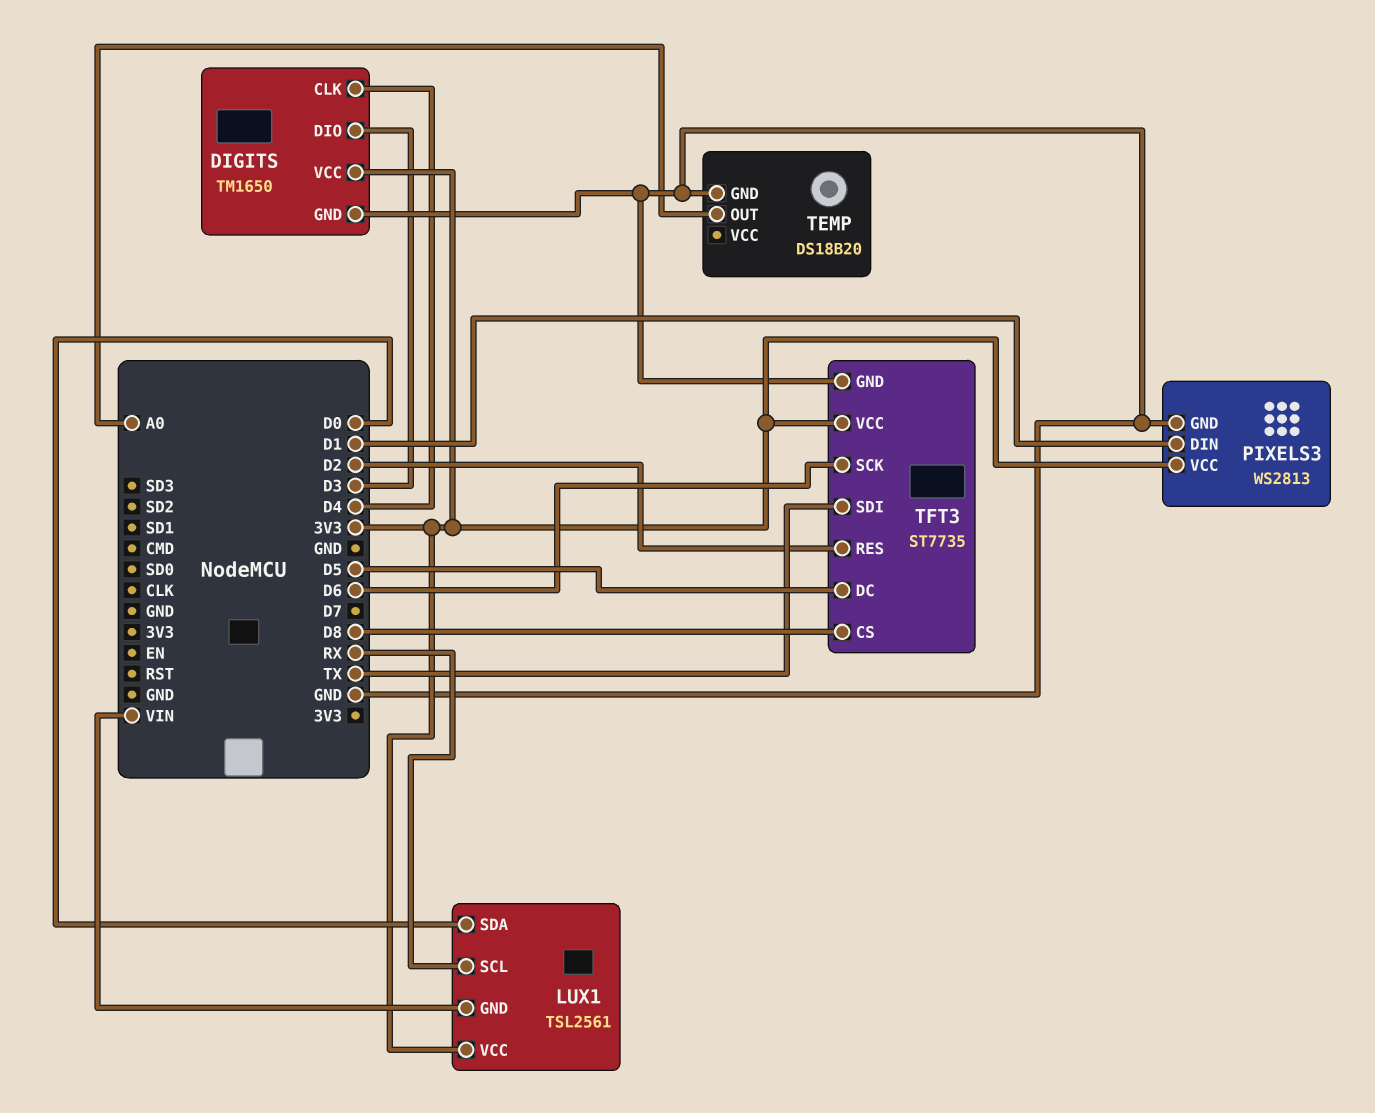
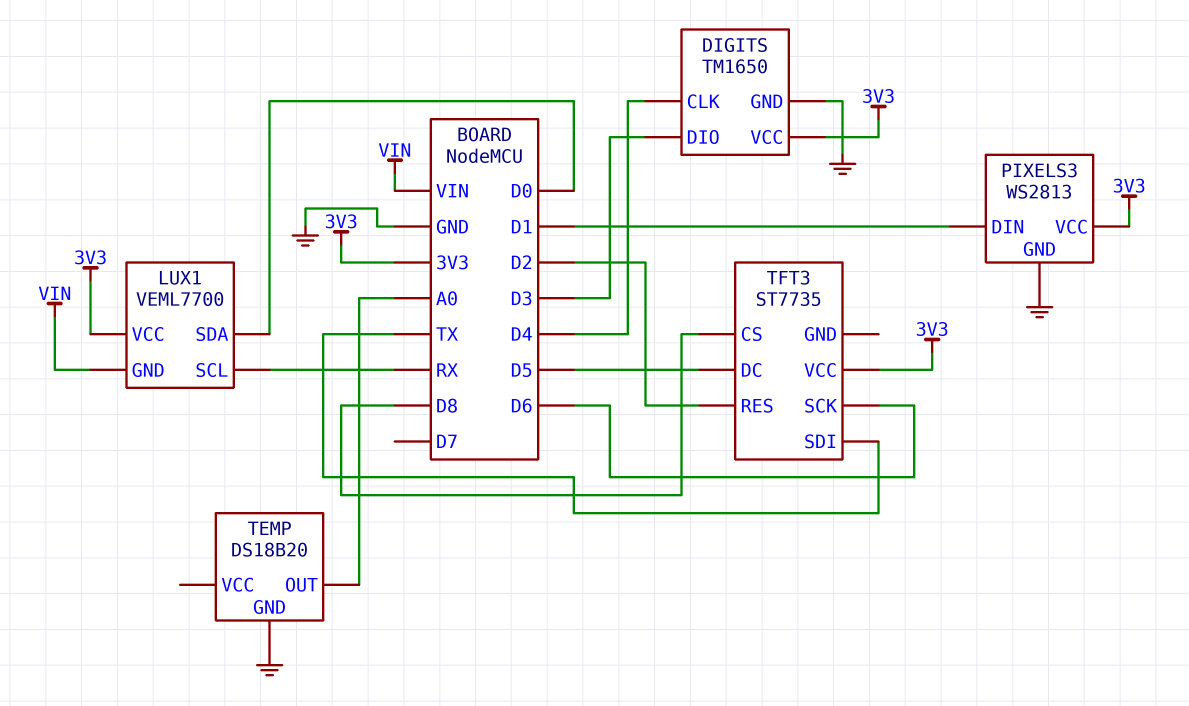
LUX1: TSL2561 -> VEML7700
TFT3 pin GND: GND -> none

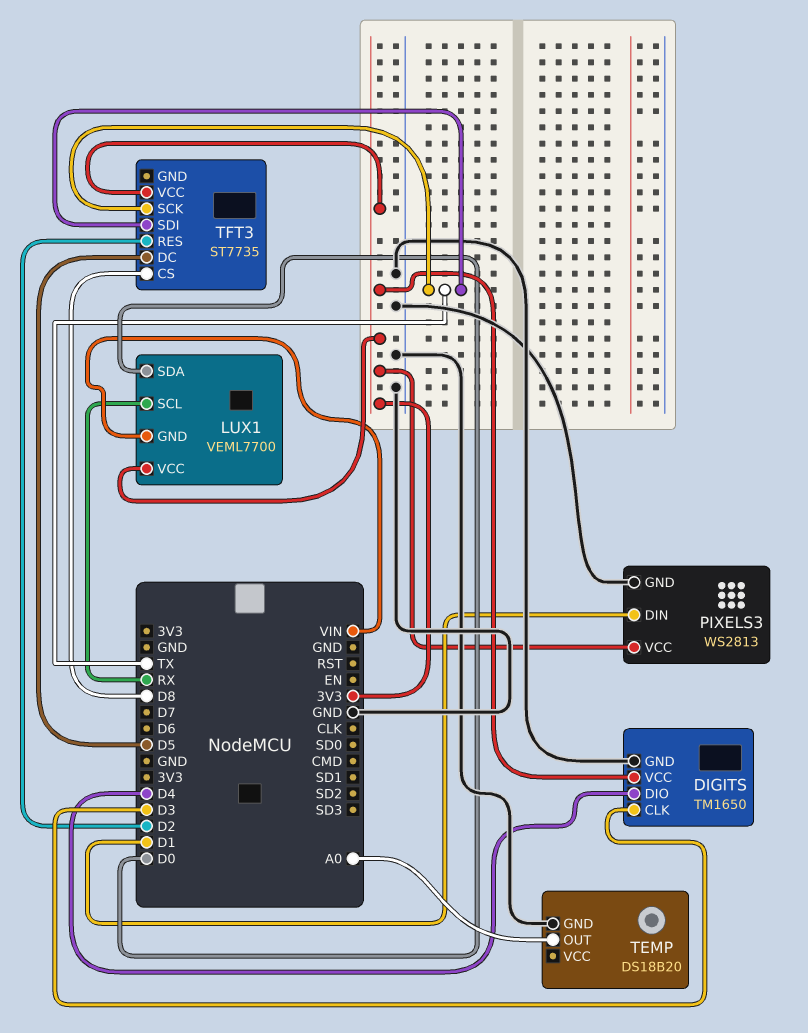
DIGITS pin CLK: D4 -> D3
DIGITS pin DIO: D3 -> D4
TFT3 pin SCK: D6 -> TX

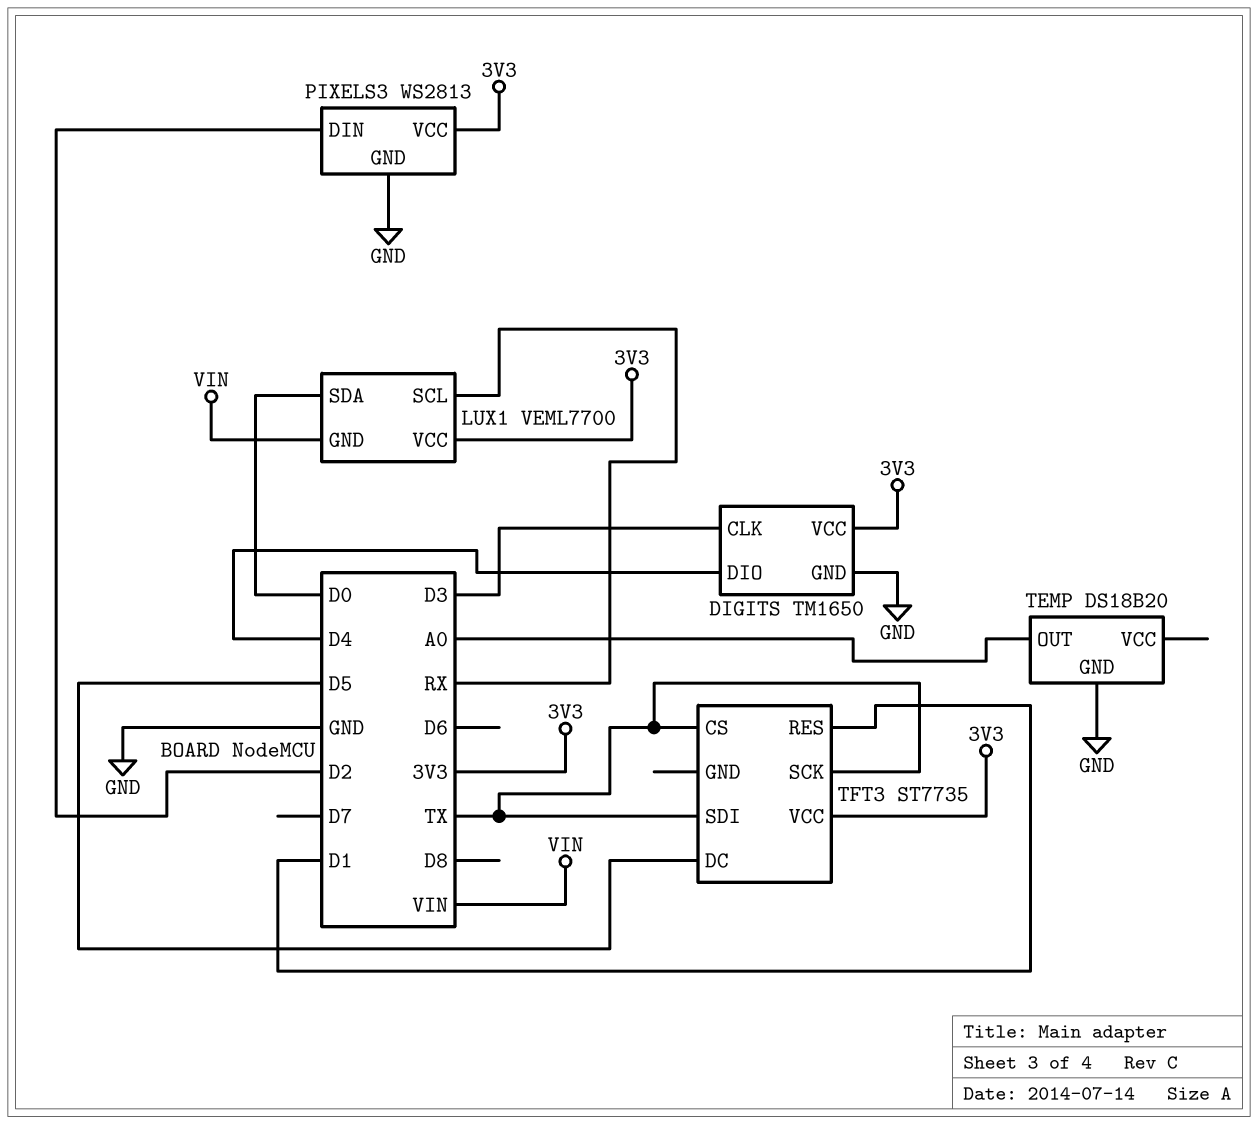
PIXELS3 pin DIN: D1 -> D2
TFT3 pin CS: D8 -> TX
TFT3 pin RES: D2 -> D1

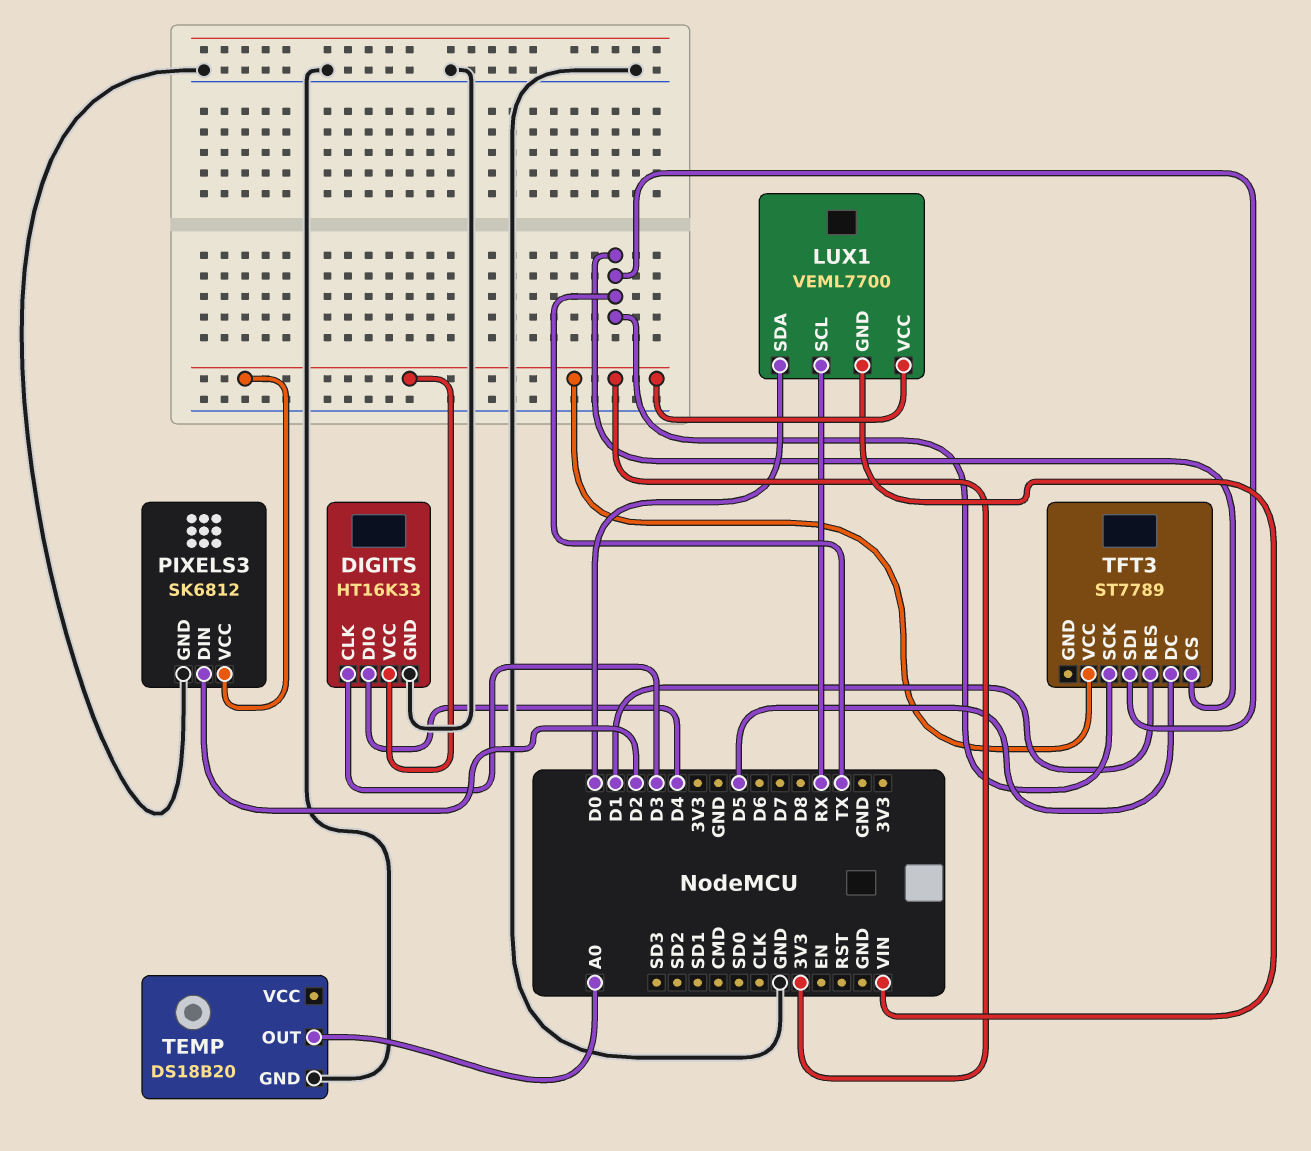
DIGITS: TM1650 -> HT16K33
PIXELS3: WS2813 -> SK6812
TFT3: ST7735 -> ST7789

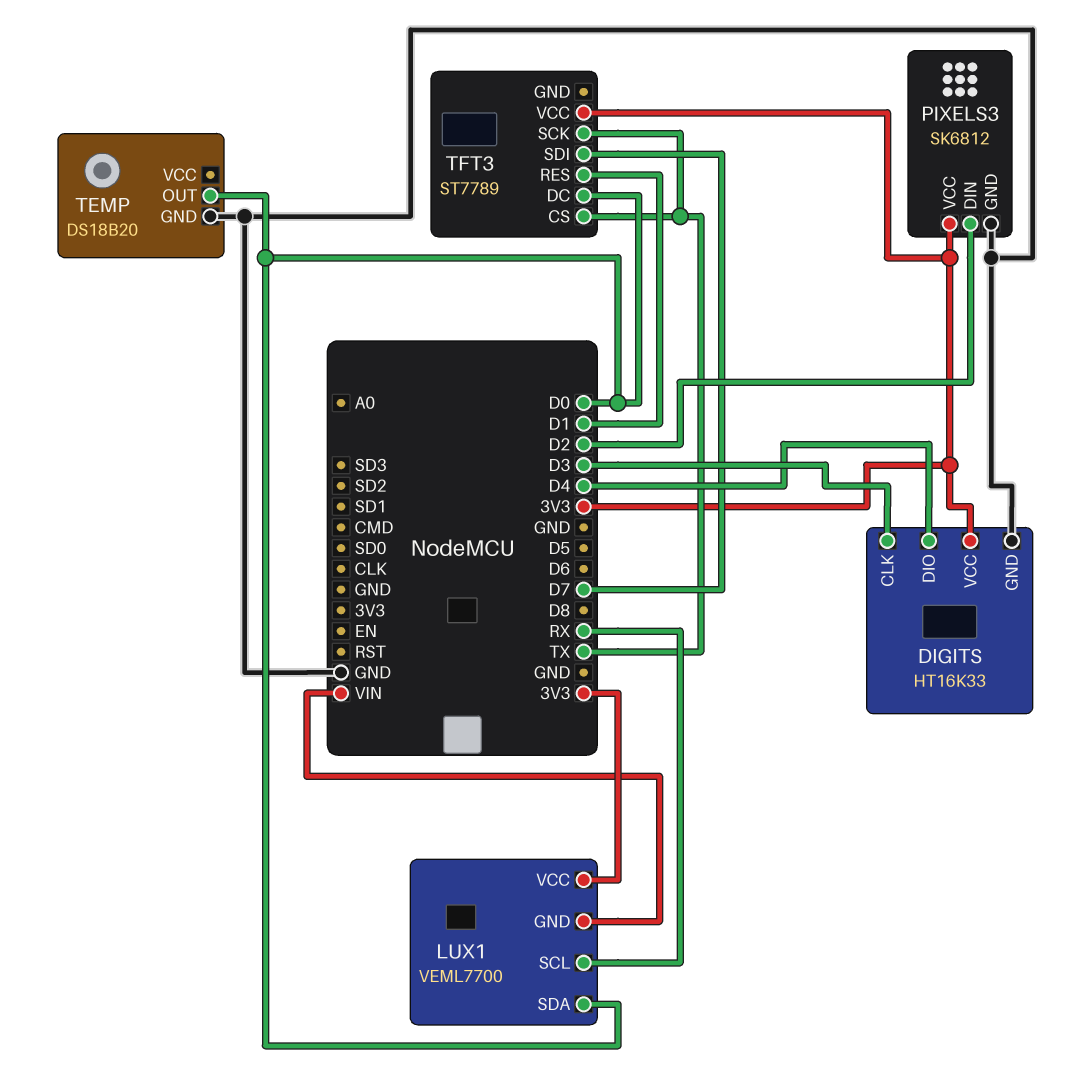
TEMP pin OUT: A0 -> D0
TFT3 pin DC: D5 -> D0
TFT3 pin SDI: TX -> D7

